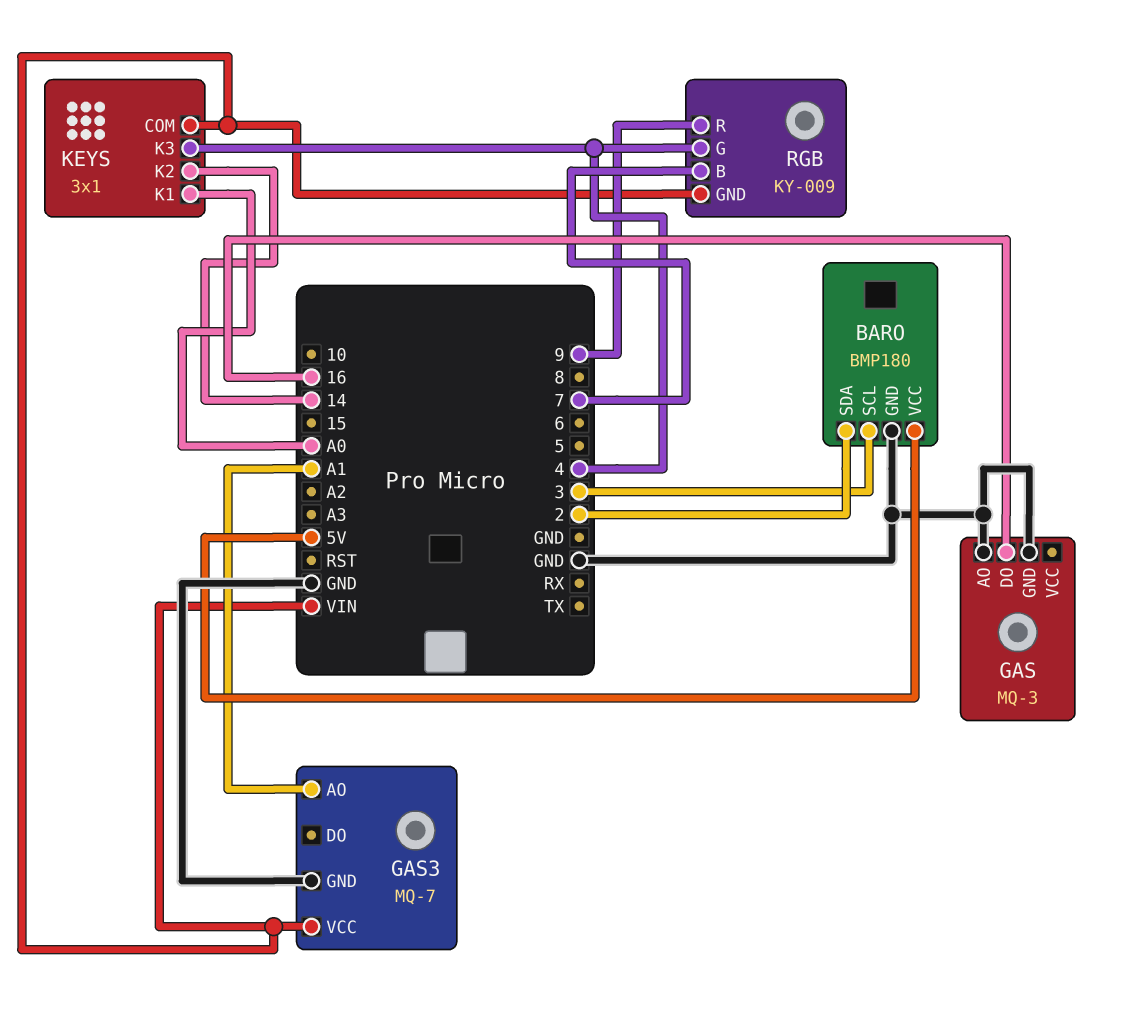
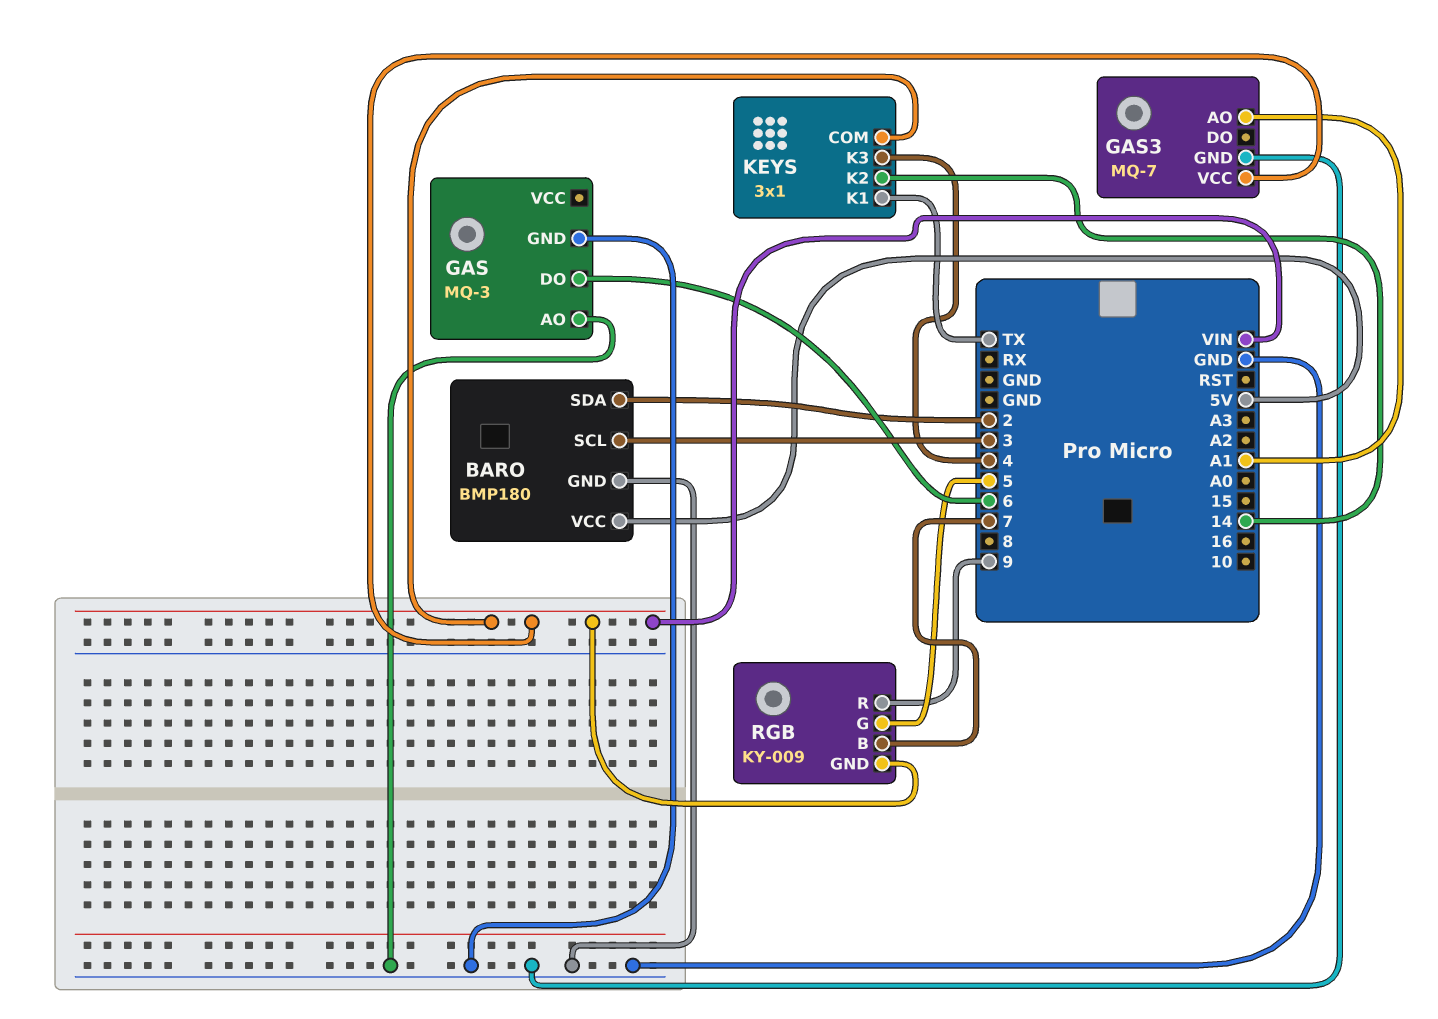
GAS pin DO: 16 -> 6
KEYS pin K1: A0 -> TX
RGB pin G: 4 -> 5

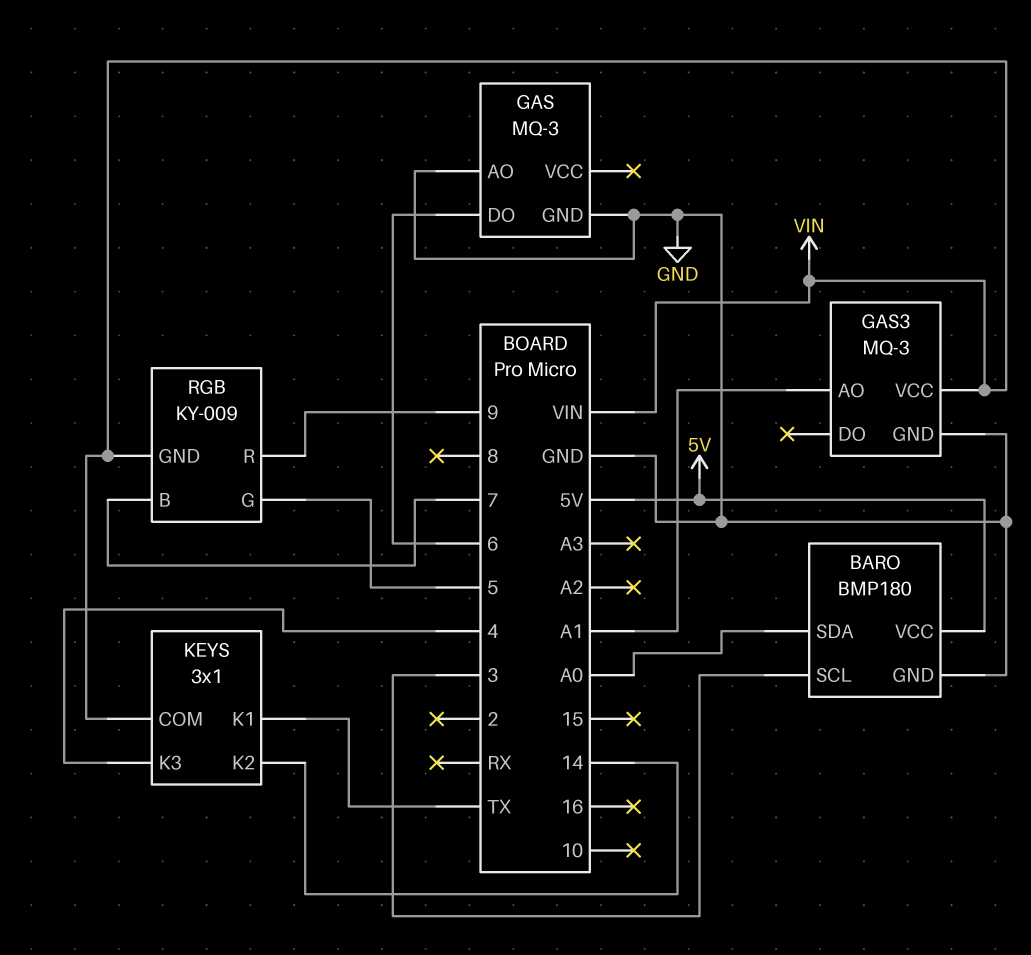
BARO pin SDA: 2 -> A0
GAS3: MQ-7 -> MQ-3

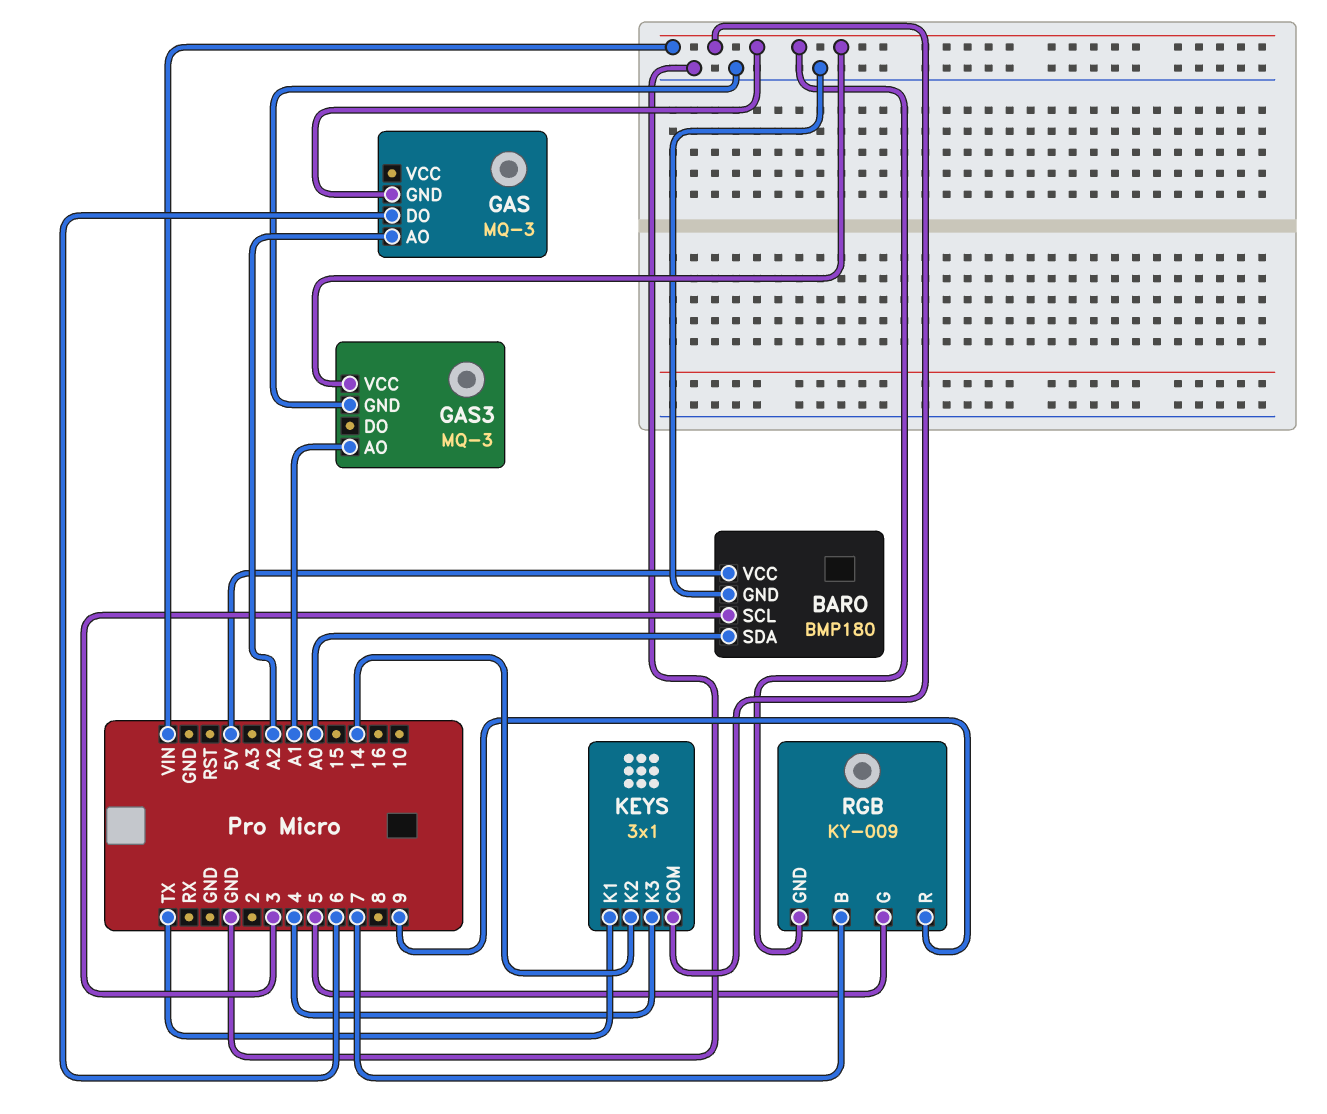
GAS pin AO: GND -> A2
GAS pin GND: GND -> VIN

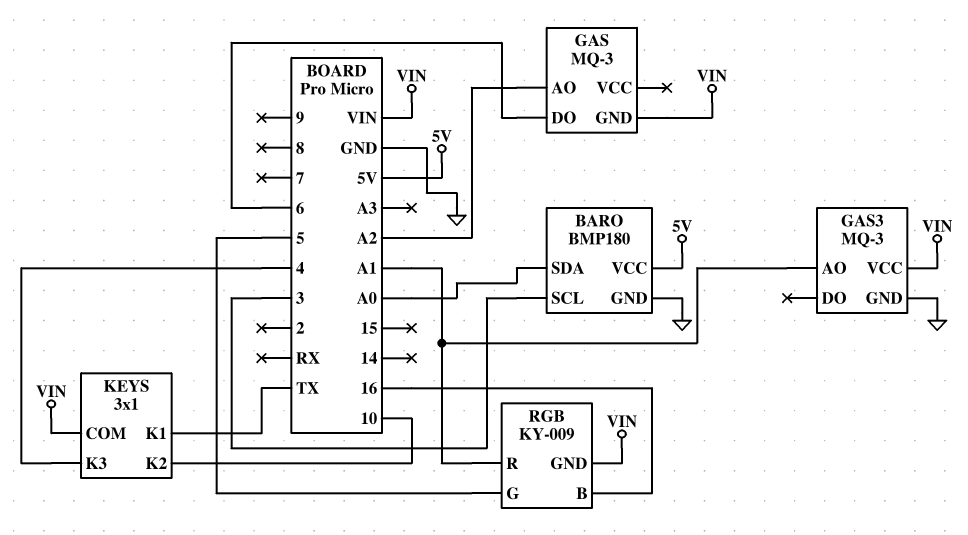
KEYS pin K2: 14 -> 10
RGB pin B: 7 -> 16
RGB pin R: 9 -> A1

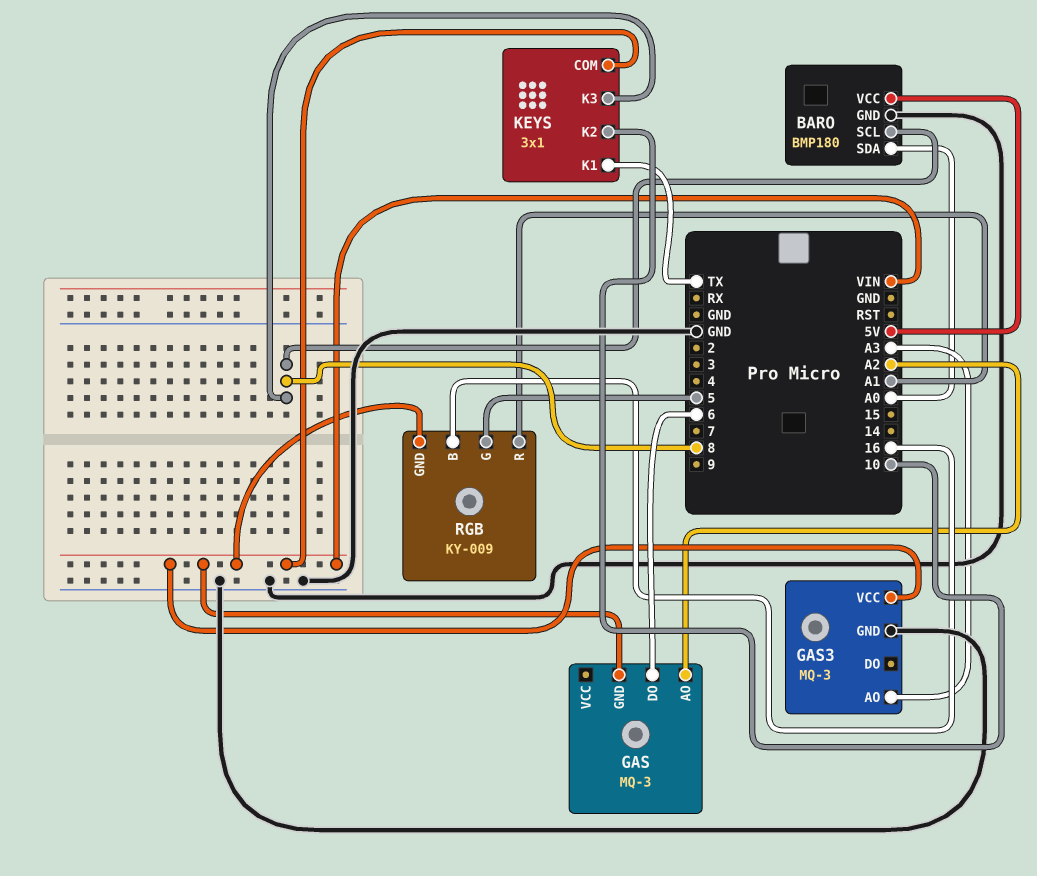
BARO pin SCL: 3 -> 8
GAS3 pin AO: A1 -> A3
KEYS pin K3: 4 -> 8

